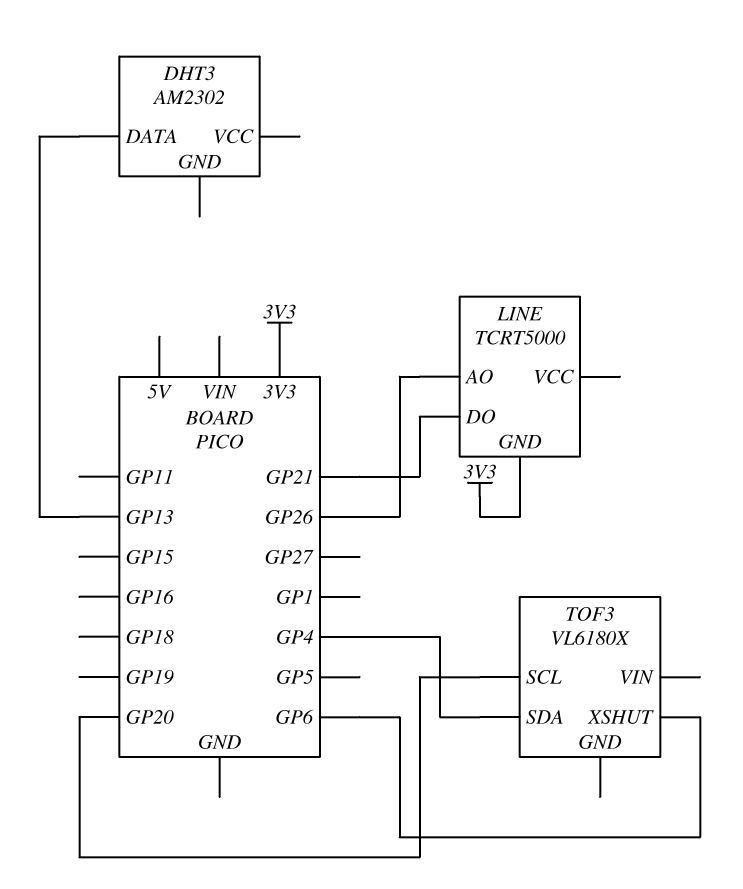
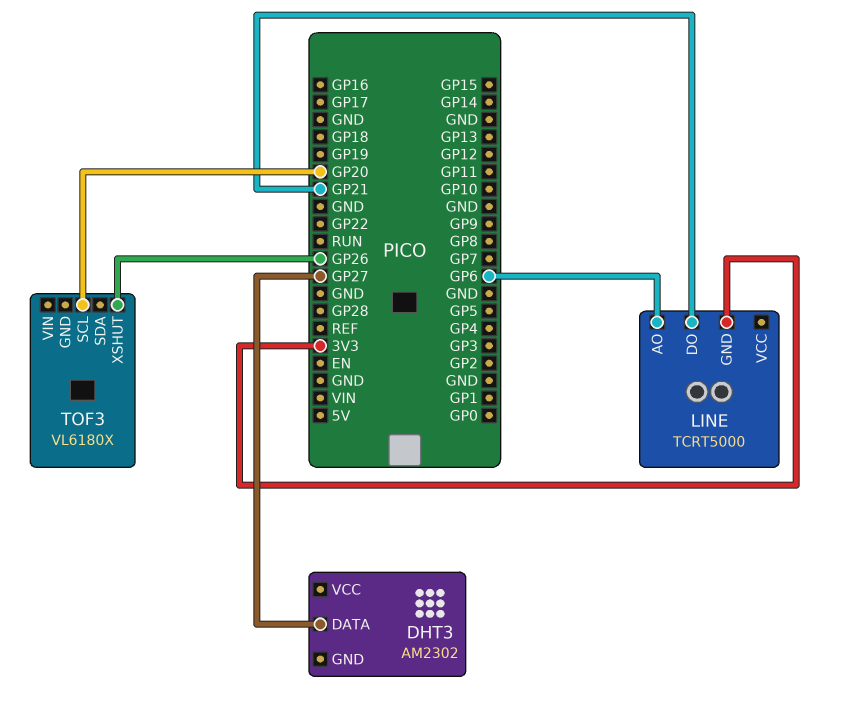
DHT3 pin DATA: GP13 -> GP27
LINE pin AO: GP26 -> GP6
TOF3 pin SDA: GP4 -> none
TOF3 pin XSHUT: GP6 -> GP26

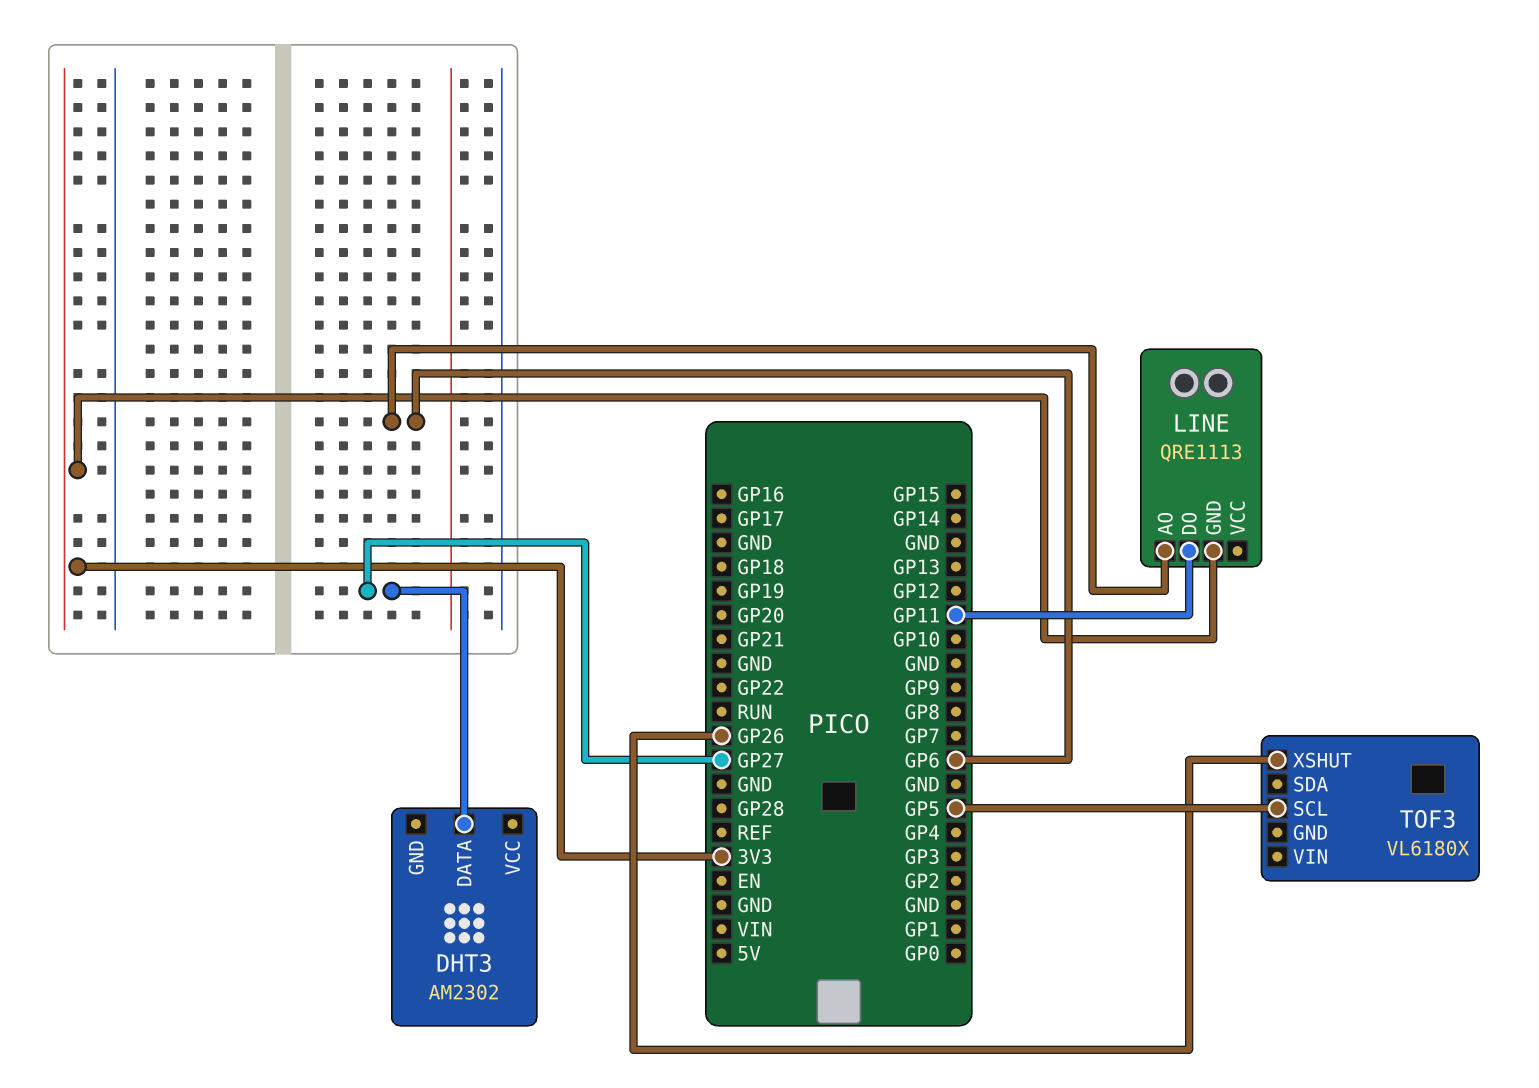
LINE: TCRT5000 -> QRE1113
LINE pin DO: GP21 -> GP11
TOF3 pin SCL: GP20 -> GP5

